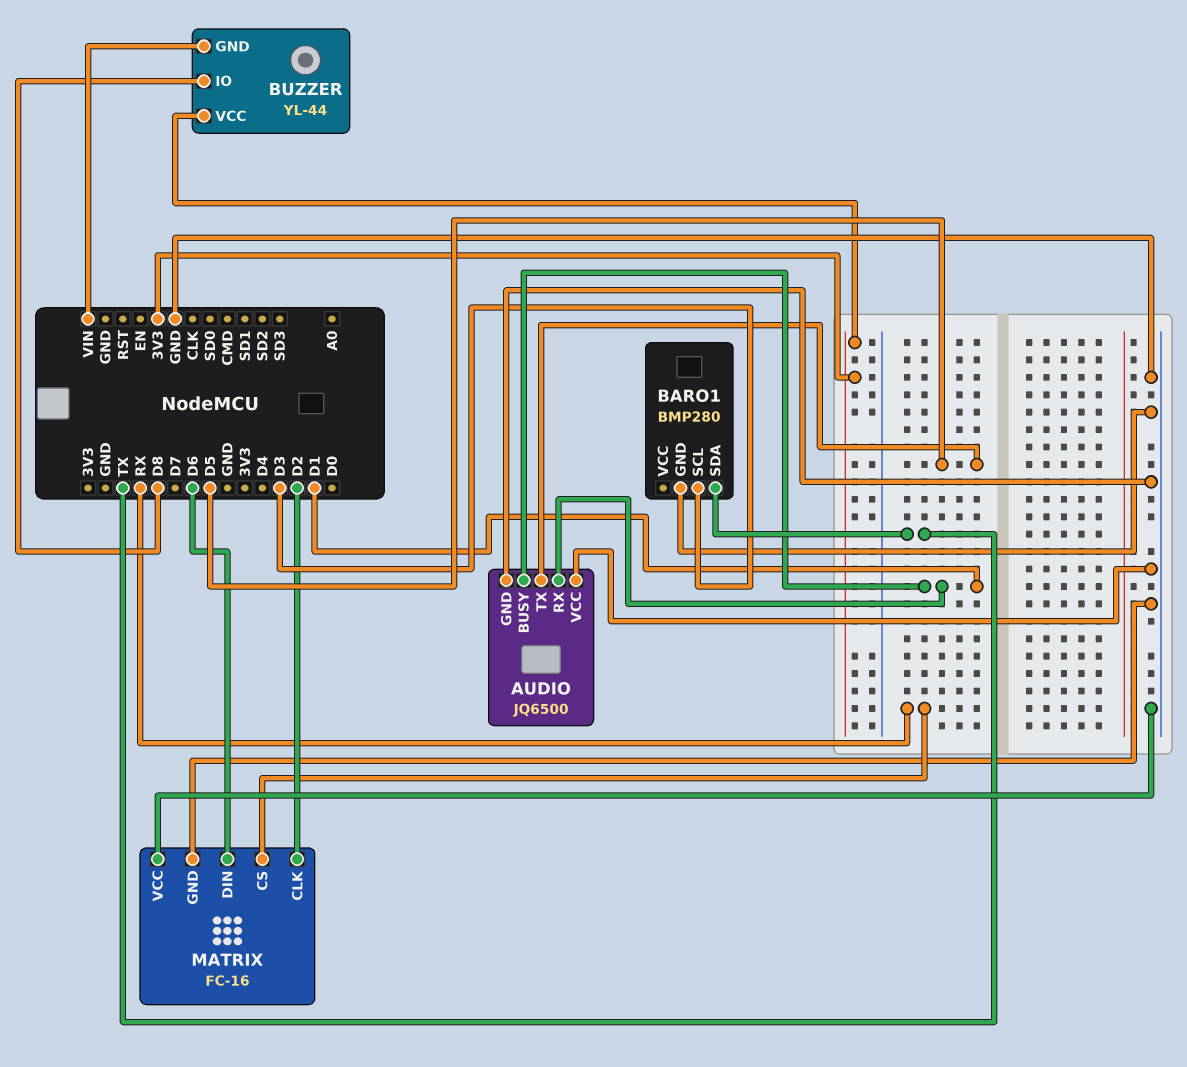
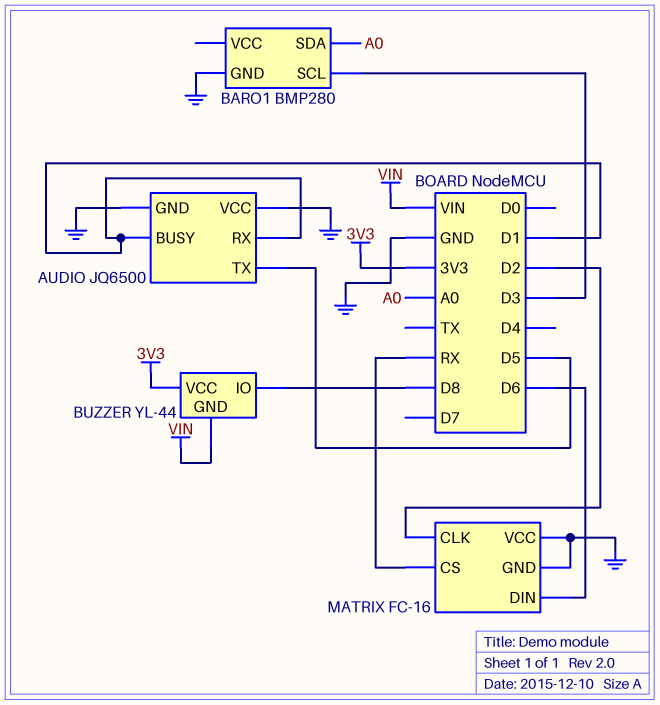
BARO1 pin SDA: TX -> A0

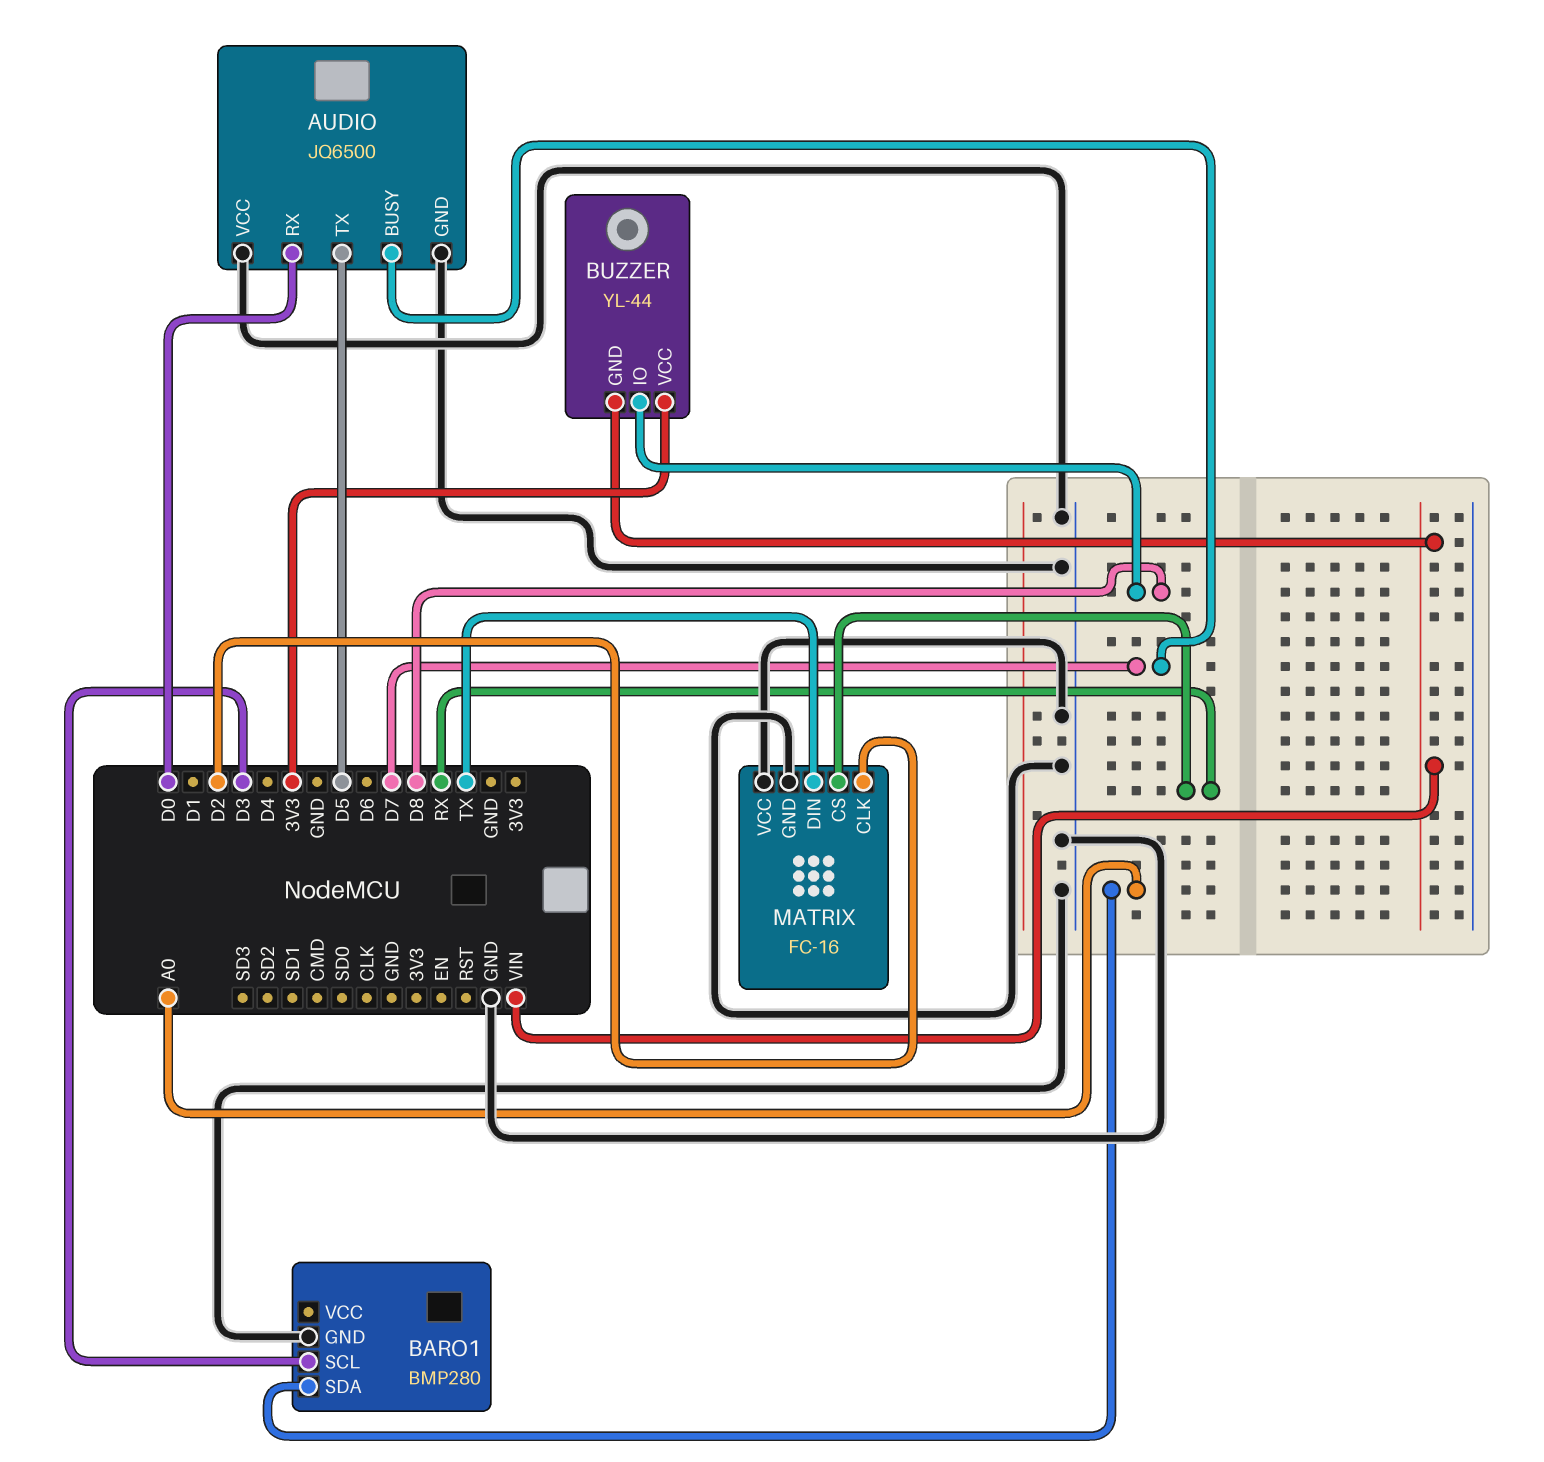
AUDIO pin BUSY: D1 -> D7
AUDIO pin RX: D1 -> D0
MATRIX pin DIN: D6 -> TX

